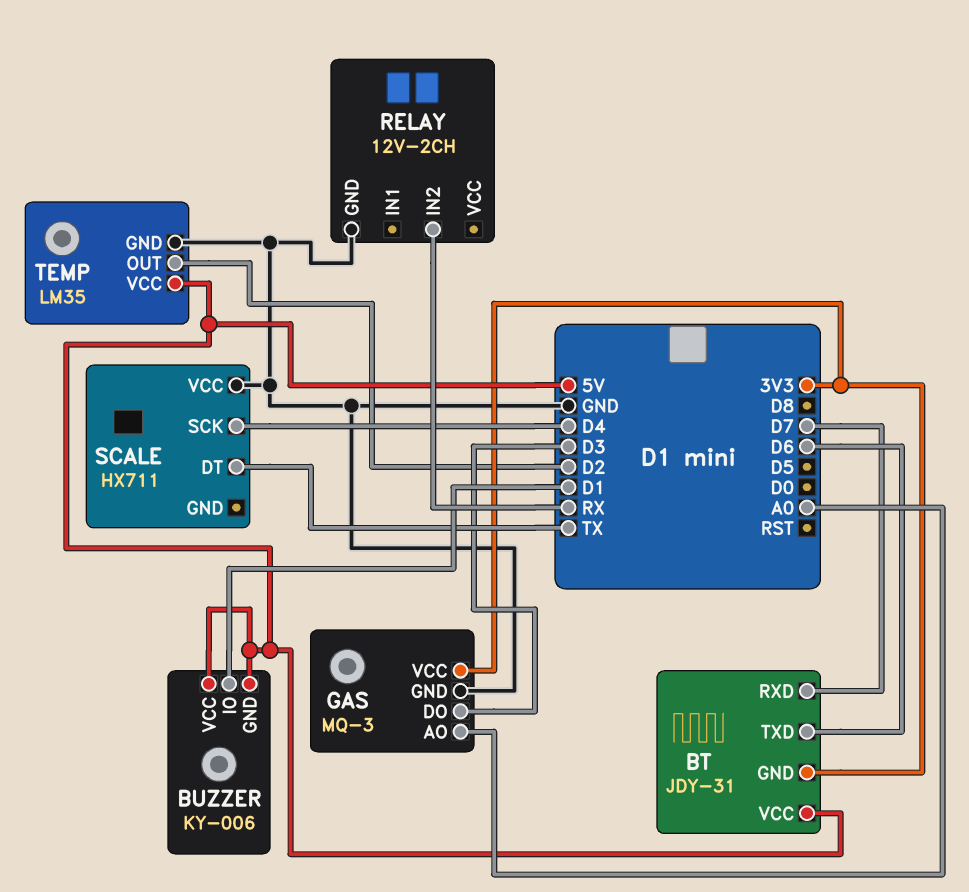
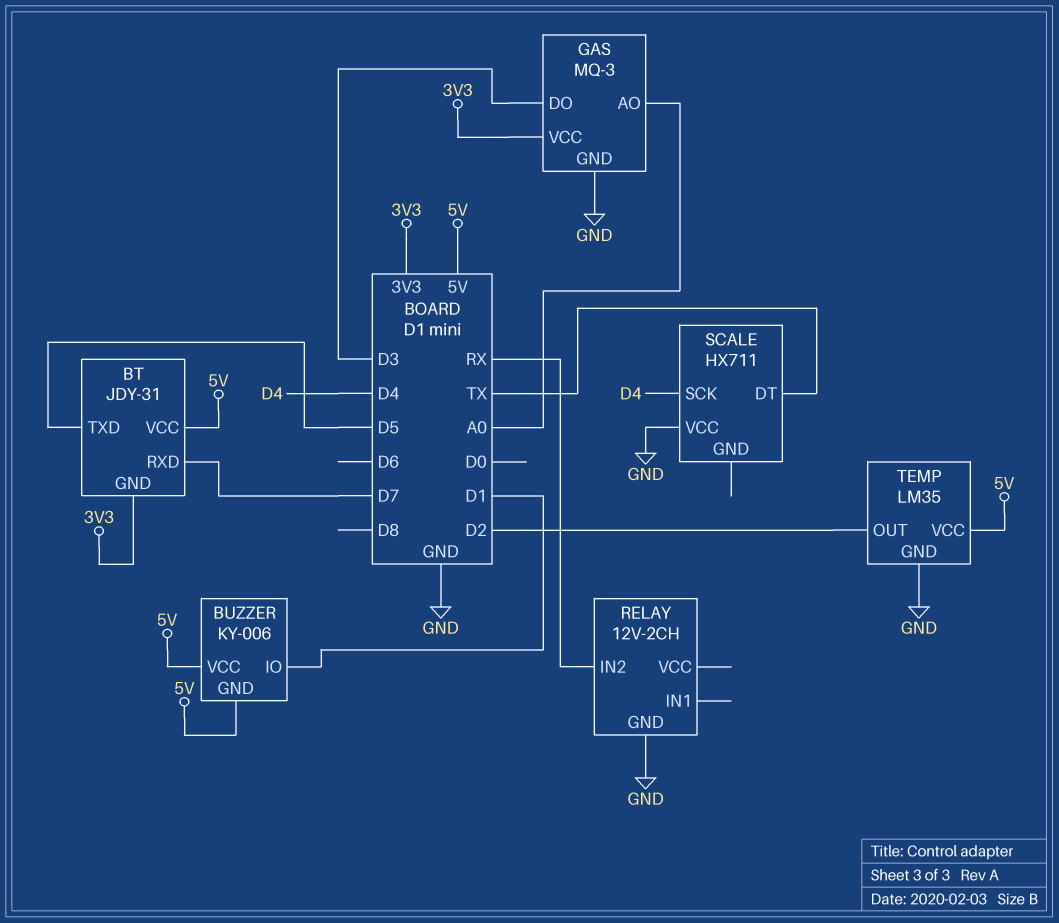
BT pin TXD: D6 -> D5

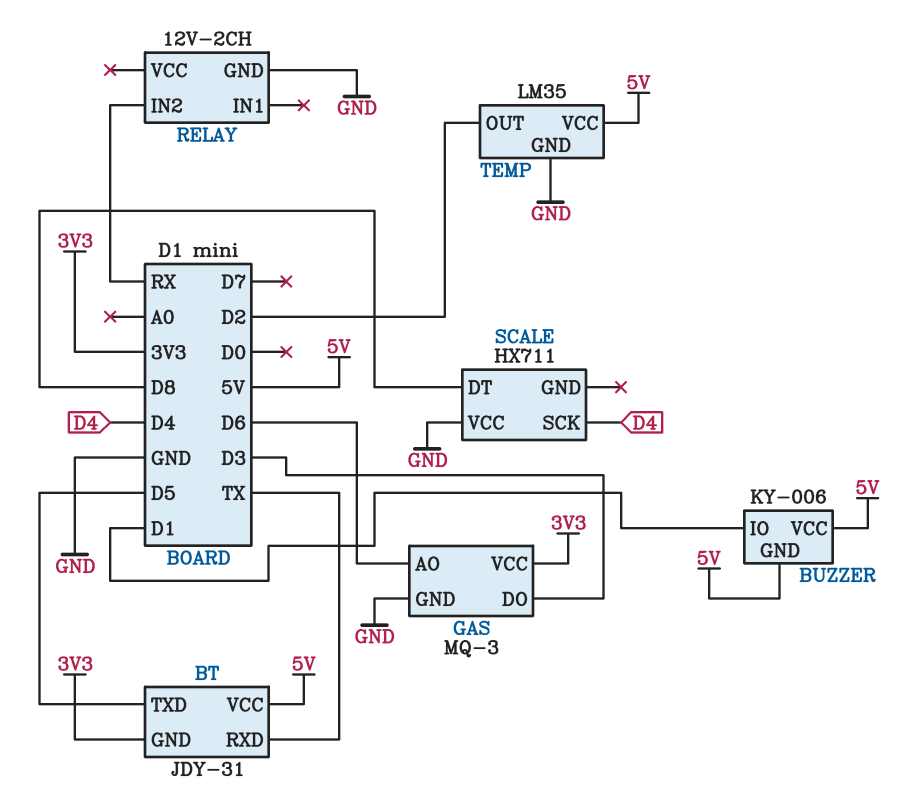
BT pin RXD: D7 -> TX
GAS pin AO: A0 -> D6
SCALE pin DT: TX -> D8

